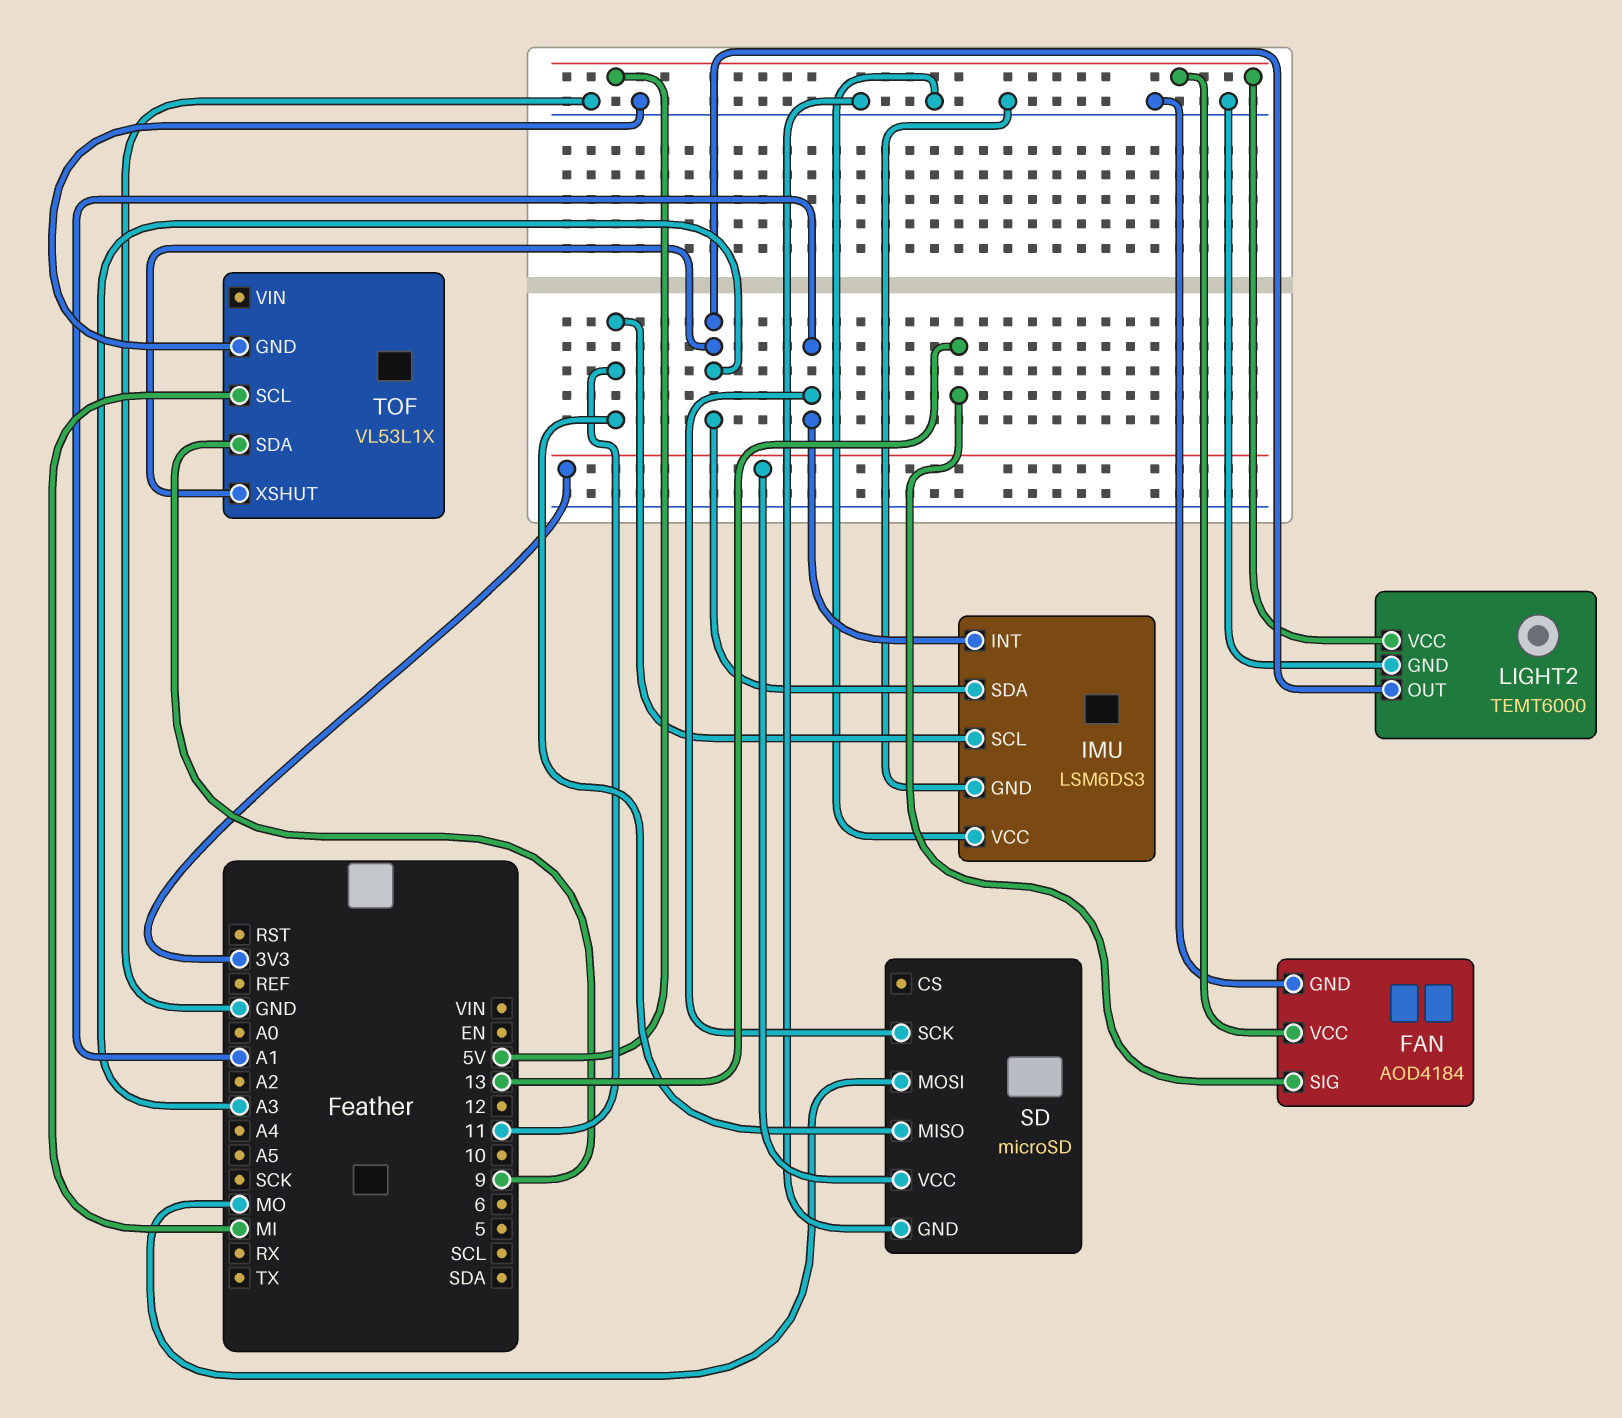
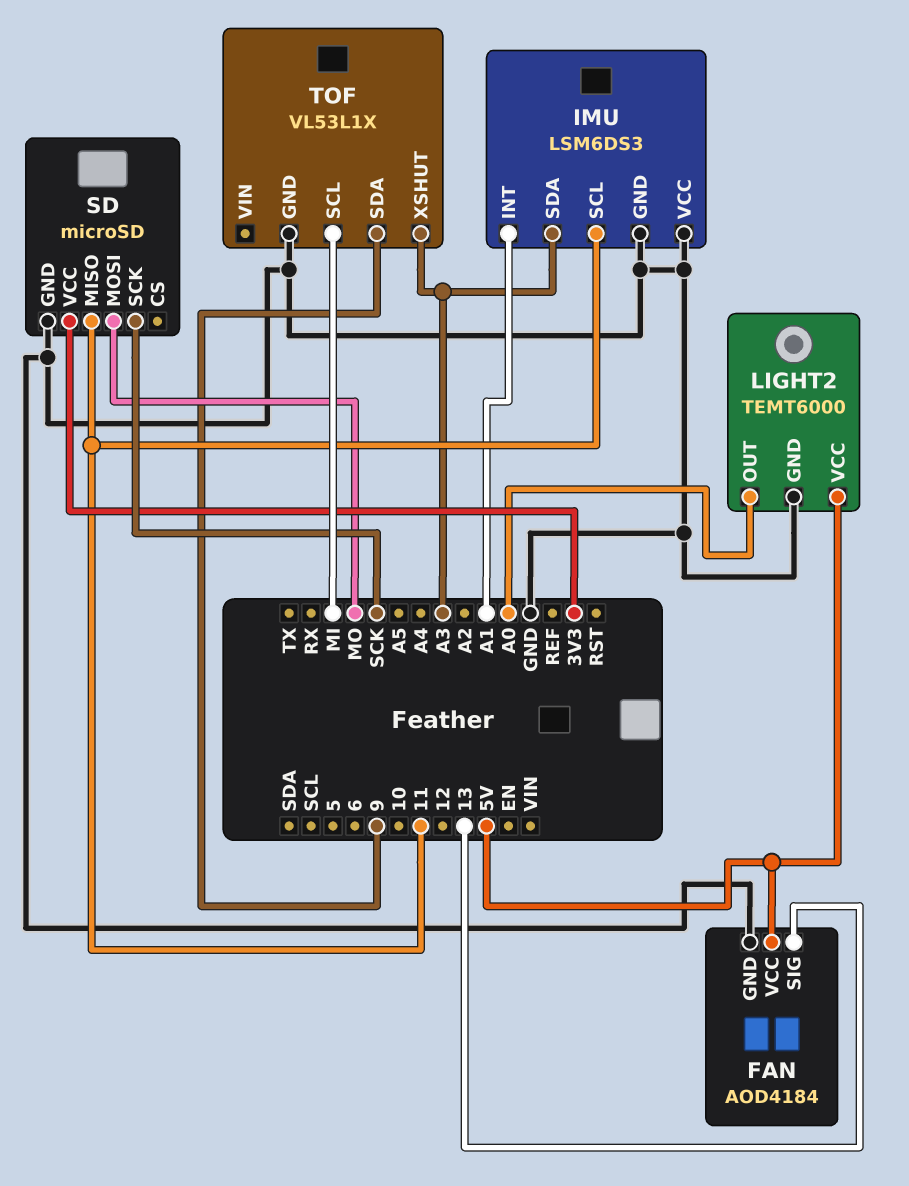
LIGHT2 pin OUT: A3 -> A0
SD pin SCK: A1 -> SCK

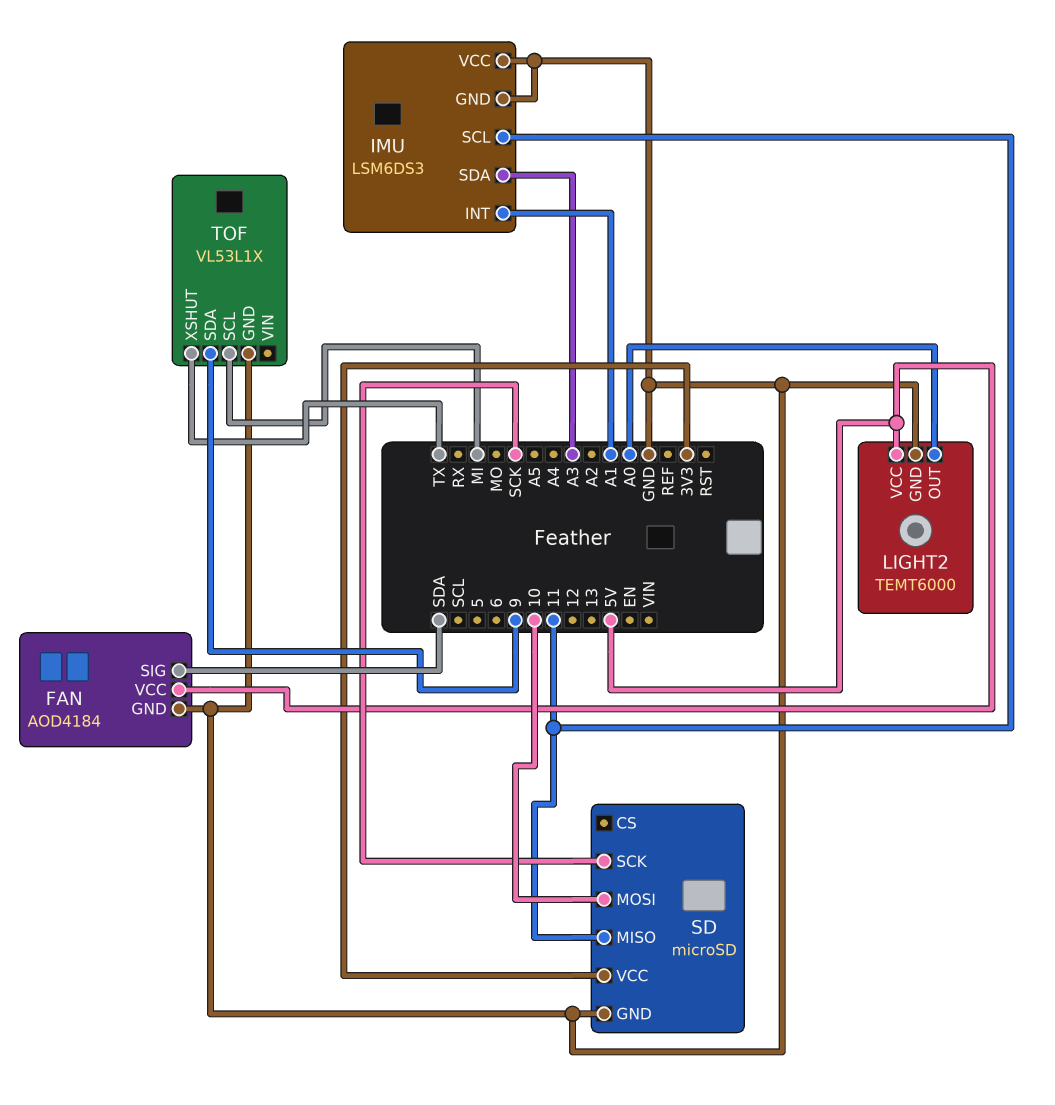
FAN pin SIG: 13 -> SDA
SD pin MOSI: MO -> 10
TOF pin XSHUT: A3 -> TX

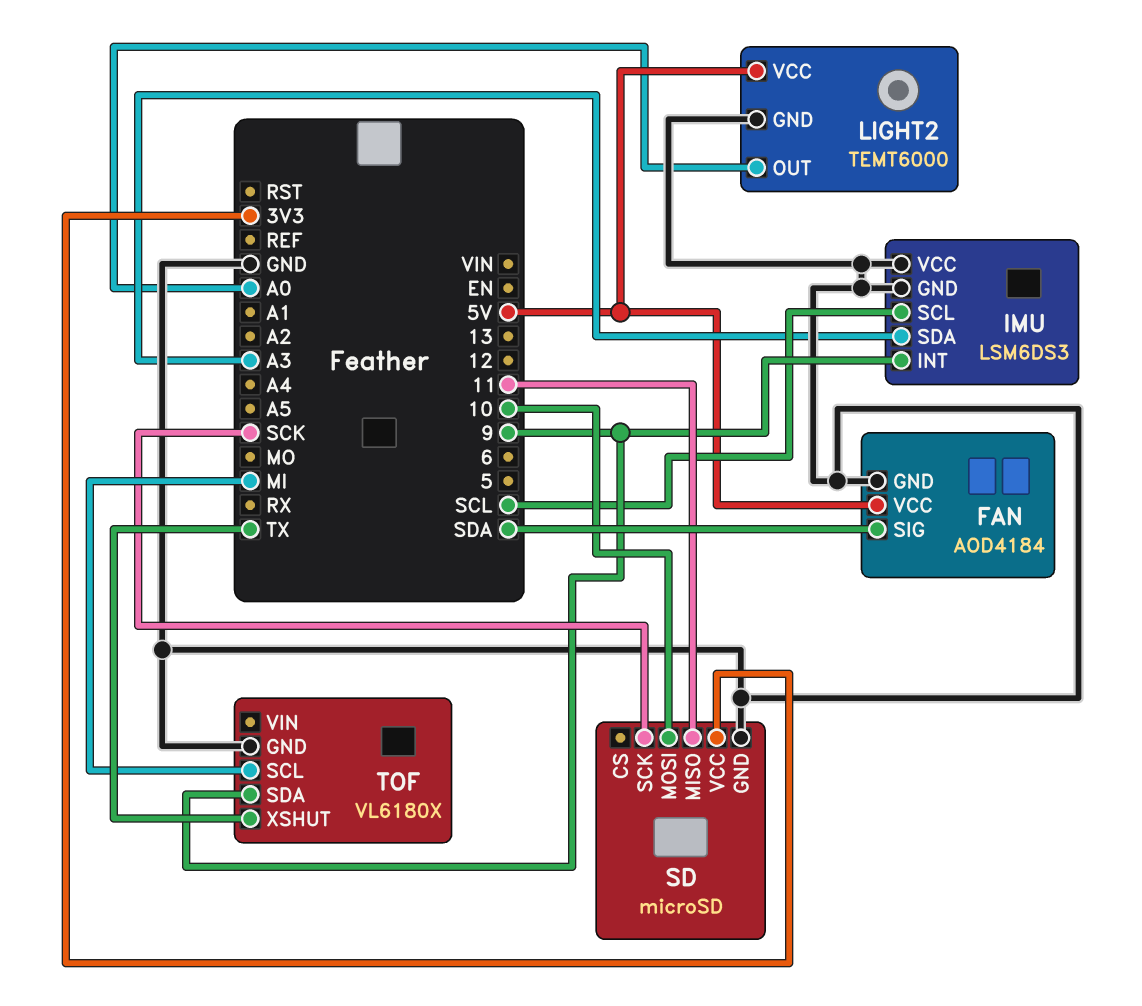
IMU pin INT: A1 -> 9
IMU pin SCL: 11 -> SCL
TOF: VL53L1X -> VL6180X

